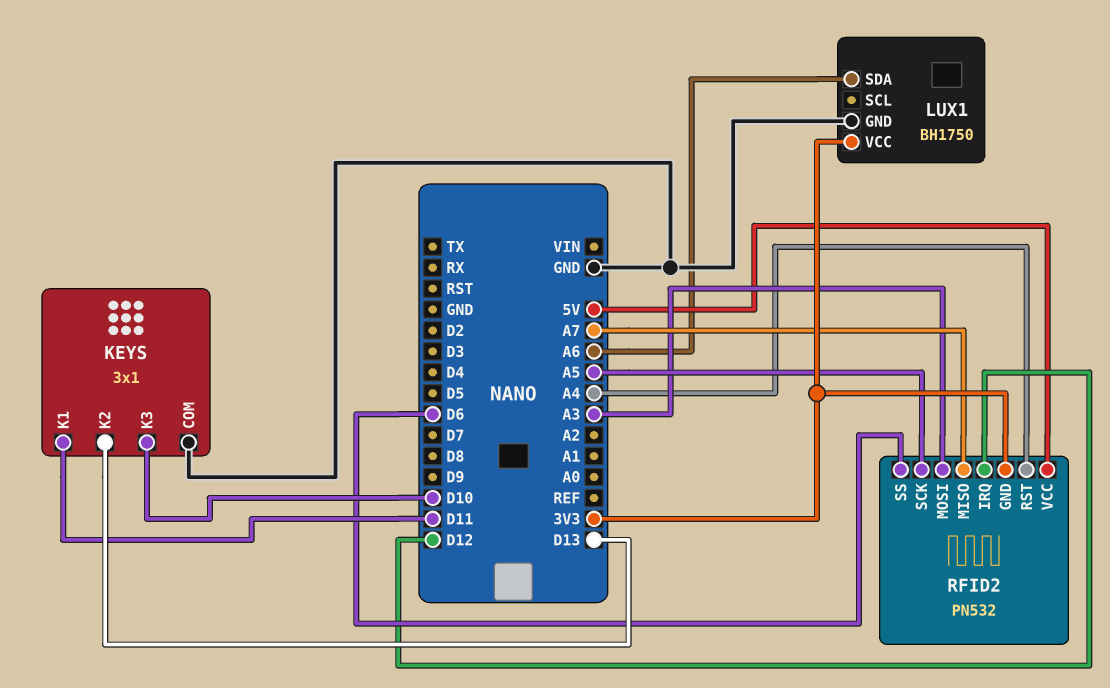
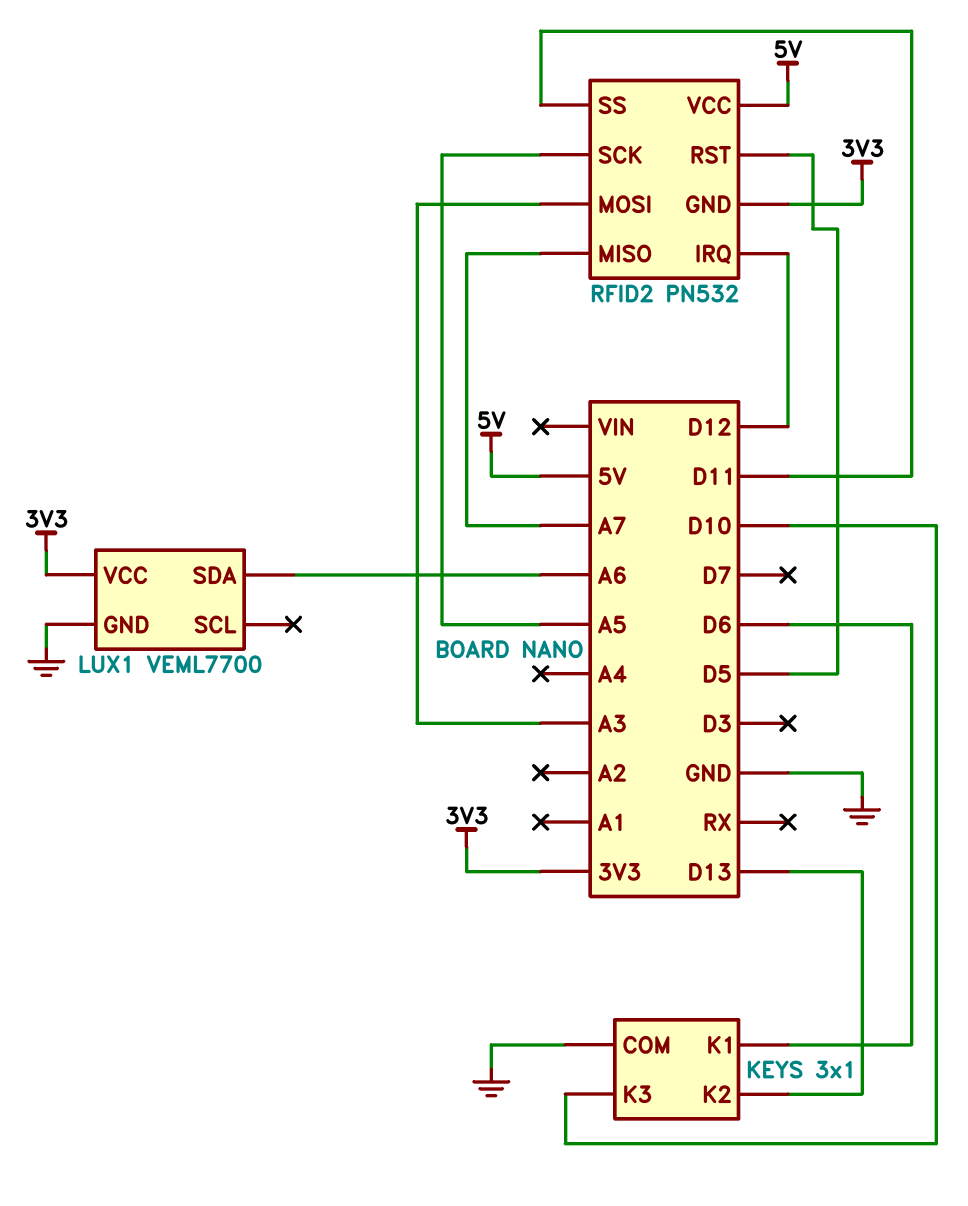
KEYS pin K1: D11 -> D6
LUX1: BH1750 -> VEML7700
RFID2 pin RST: A4 -> D5
RFID2 pin SS: D6 -> D11

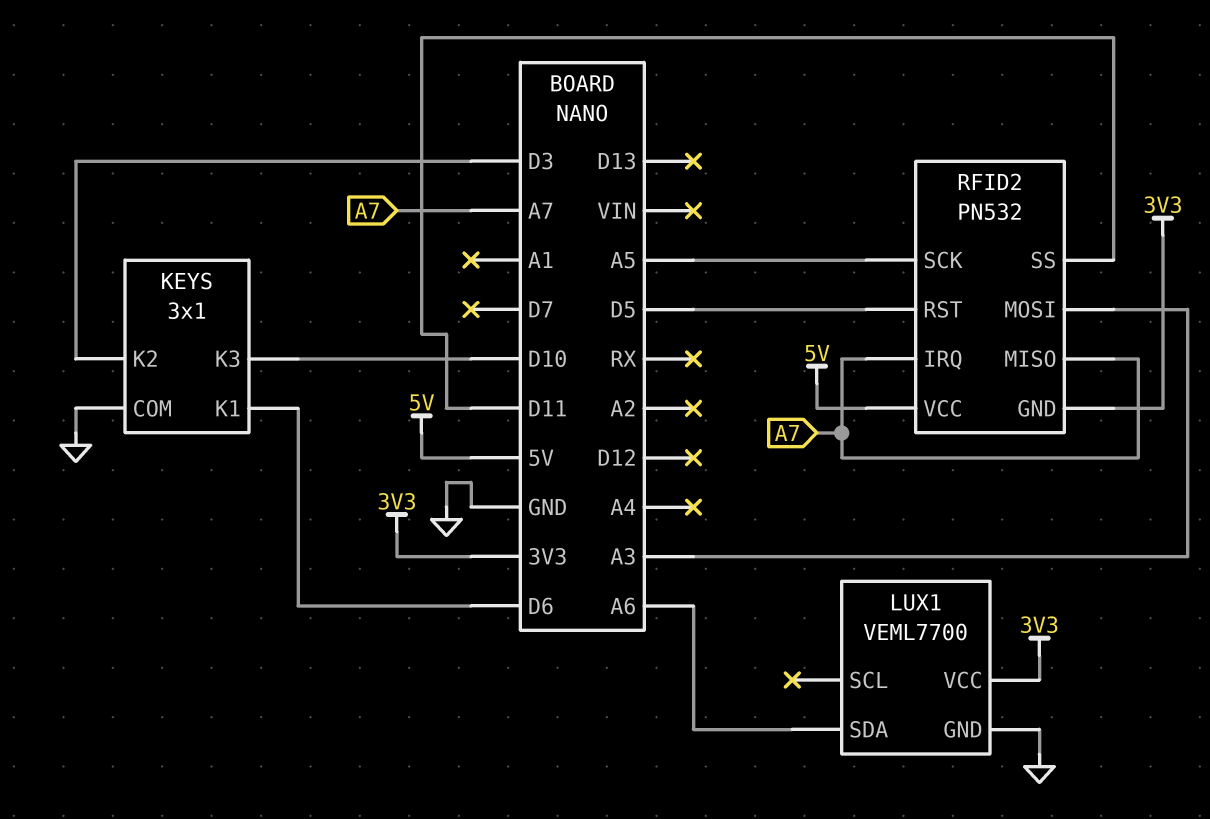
KEYS pin K2: D13 -> D3
RFID2 pin IRQ: D12 -> A7

